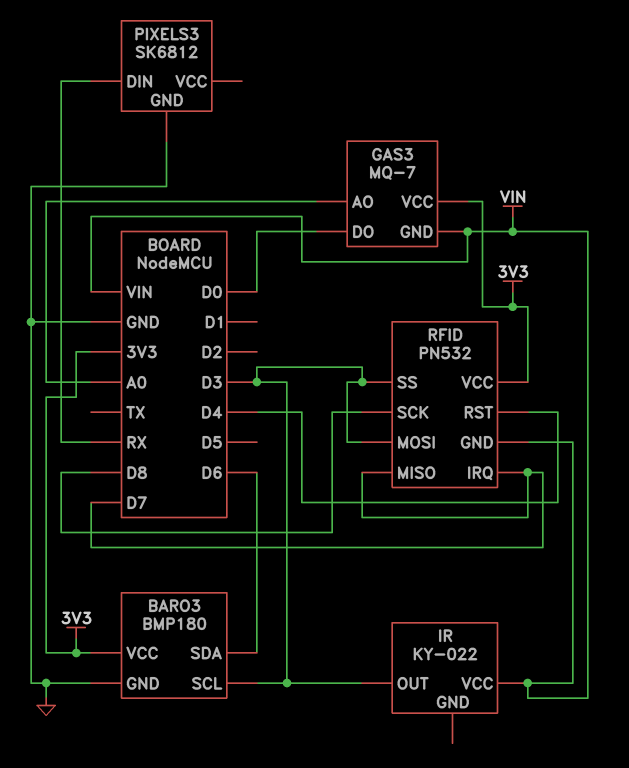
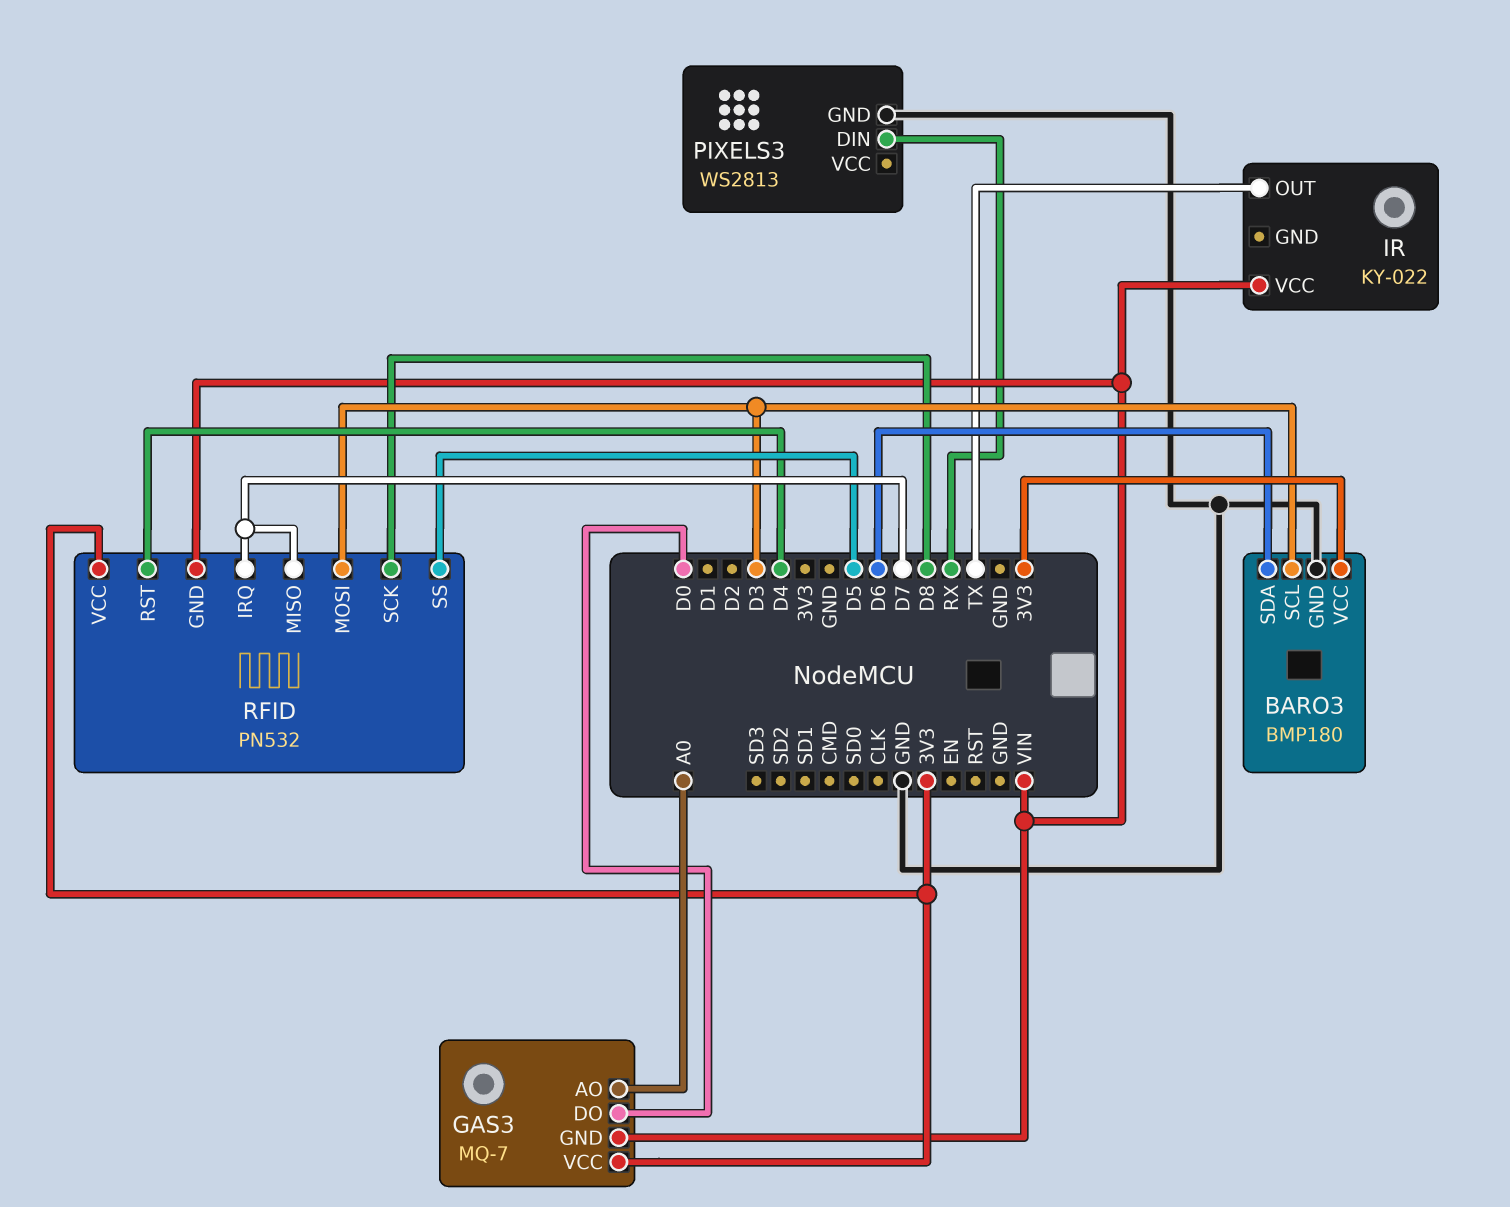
IR pin OUT: D3 -> TX
PIXELS3: SK6812 -> WS2813
RFID pin SS: D3 -> D5

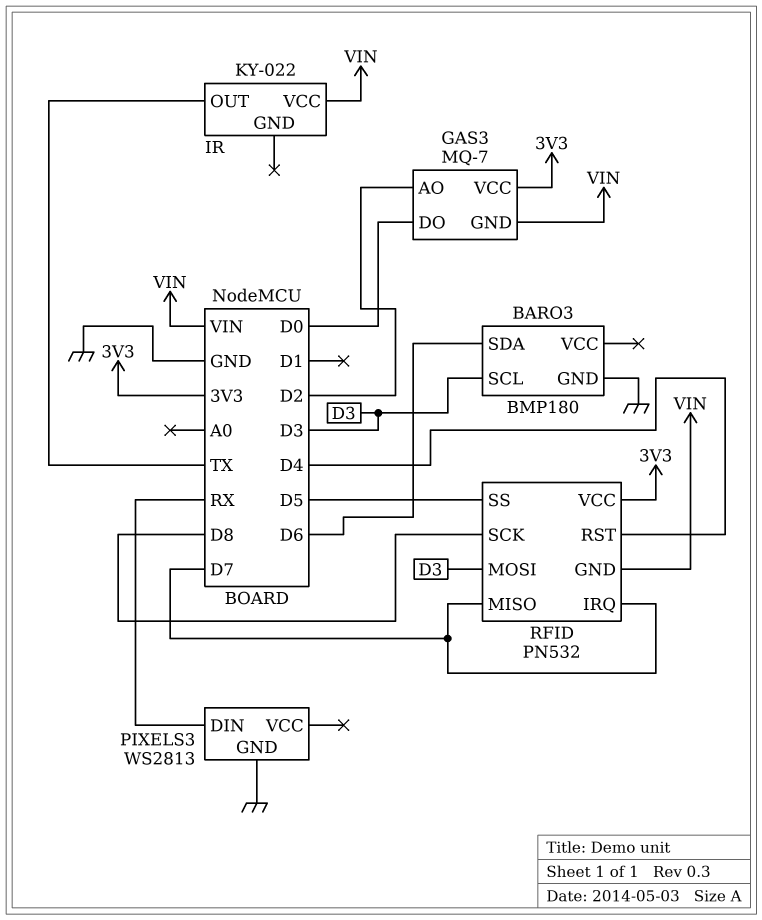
BARO3 pin VCC: 3V3 -> none
GAS3 pin AO: A0 -> D2

